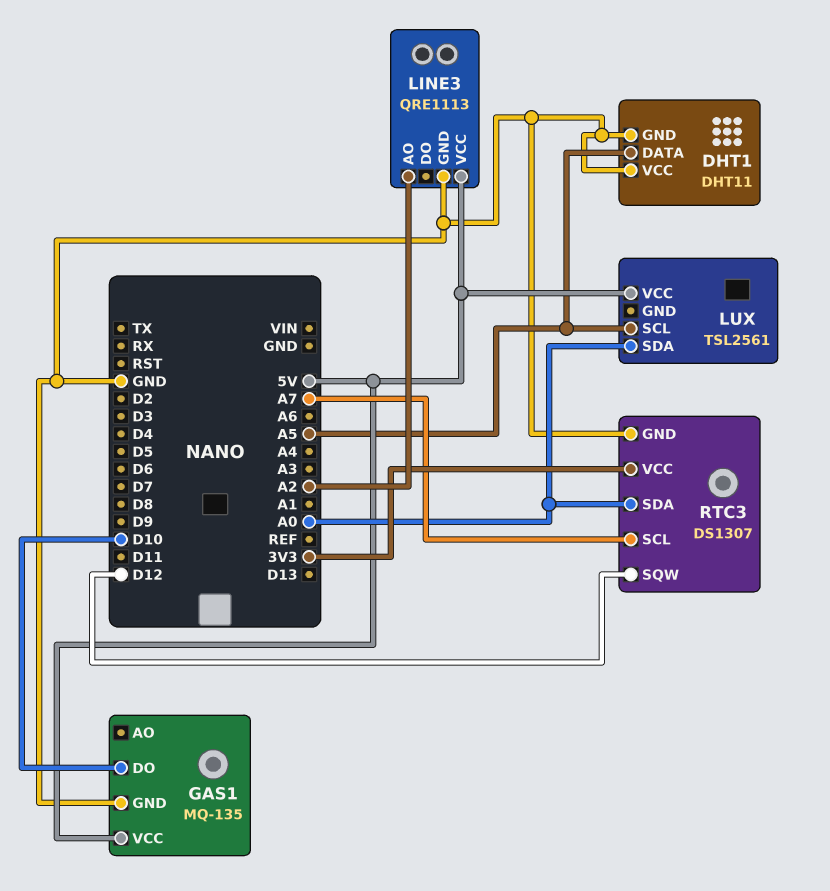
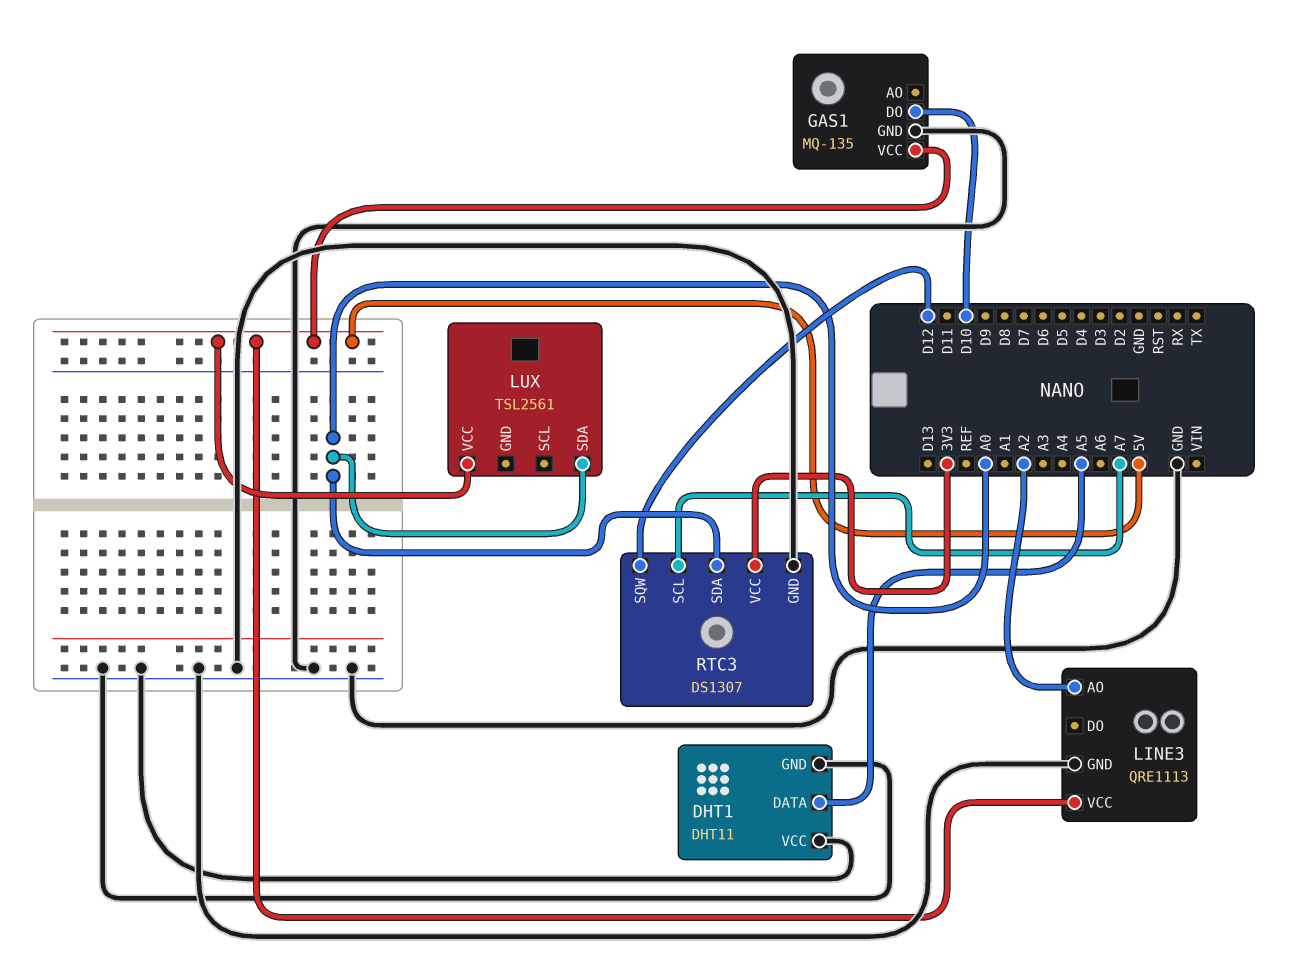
LUX pin SCL: A5 -> none

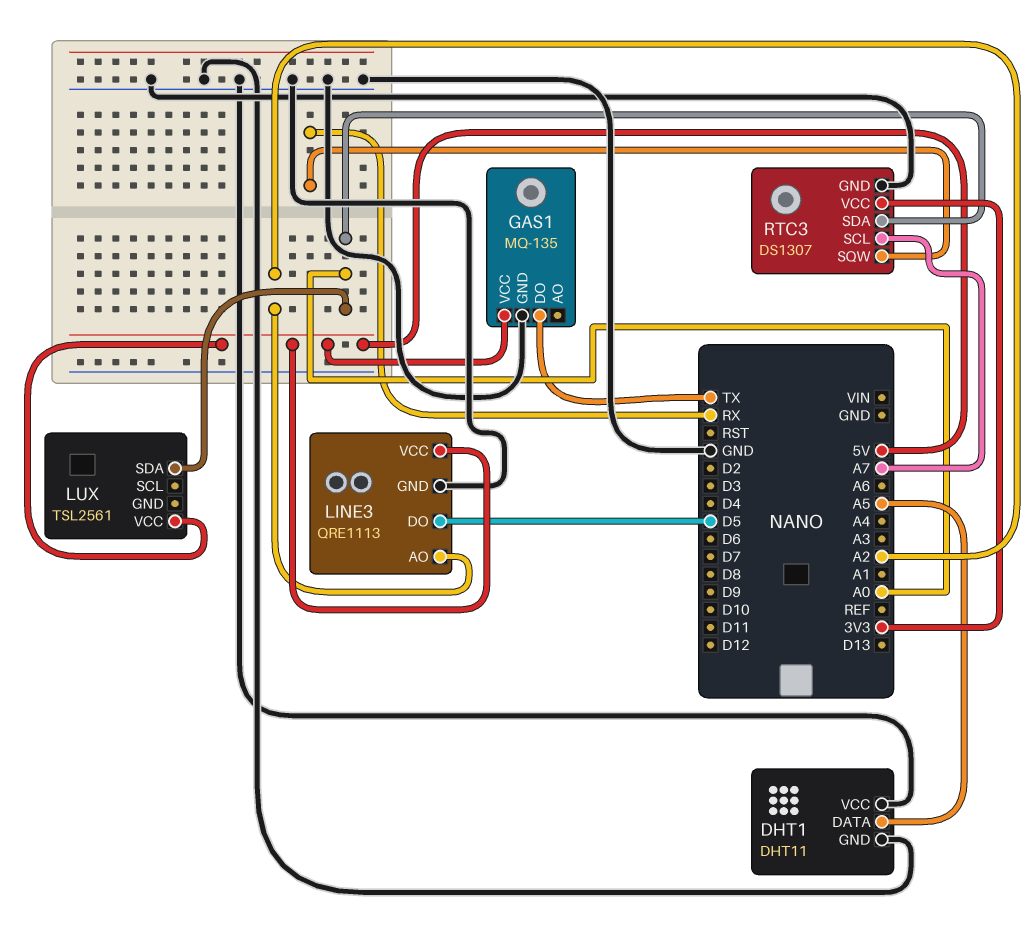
GAS1 pin DO: D10 -> TX
LINE3 pin DO: none -> D5
RTC3 pin SQW: D12 -> RX

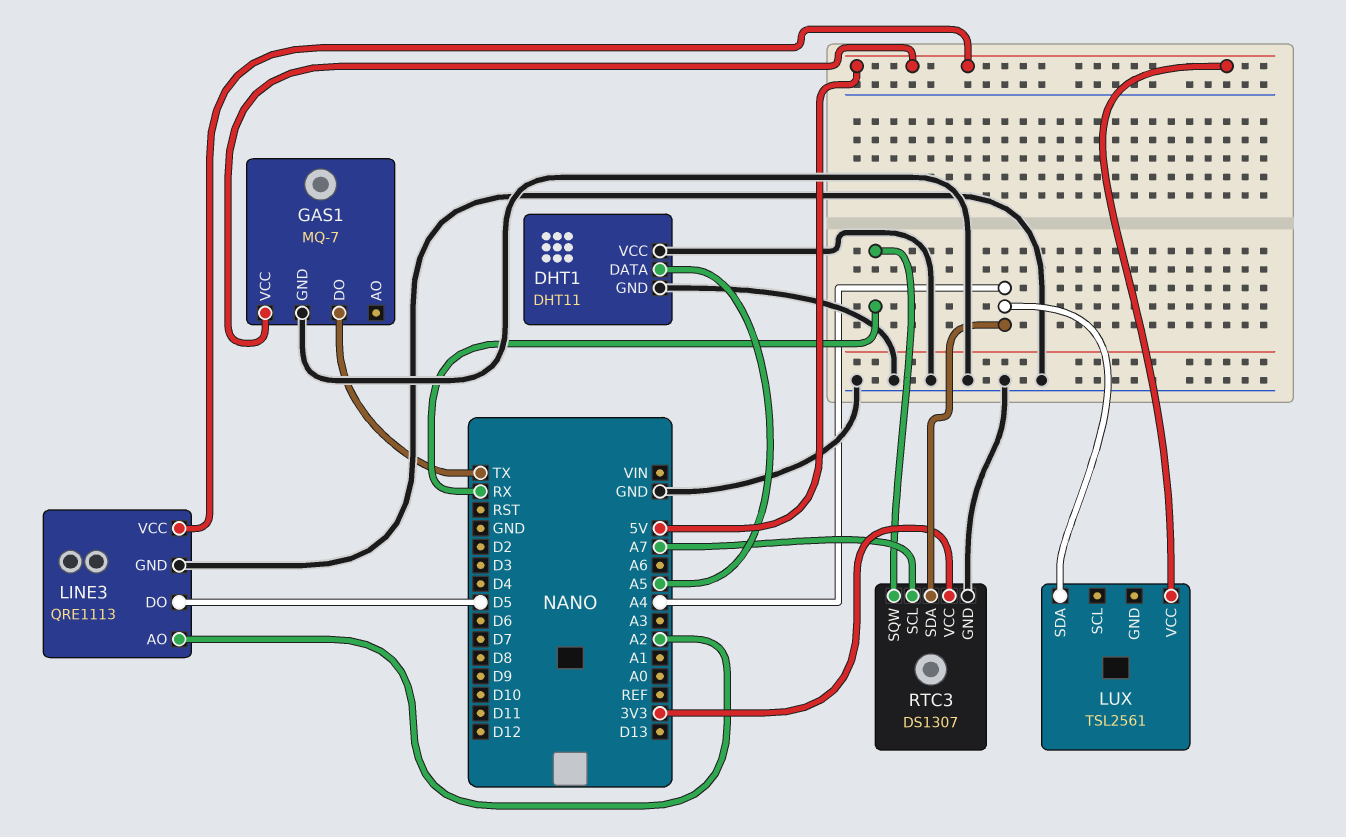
GAS1: MQ-135 -> MQ-7
LUX pin SDA: A0 -> A4
RTC3 pin SDA: A0 -> A4

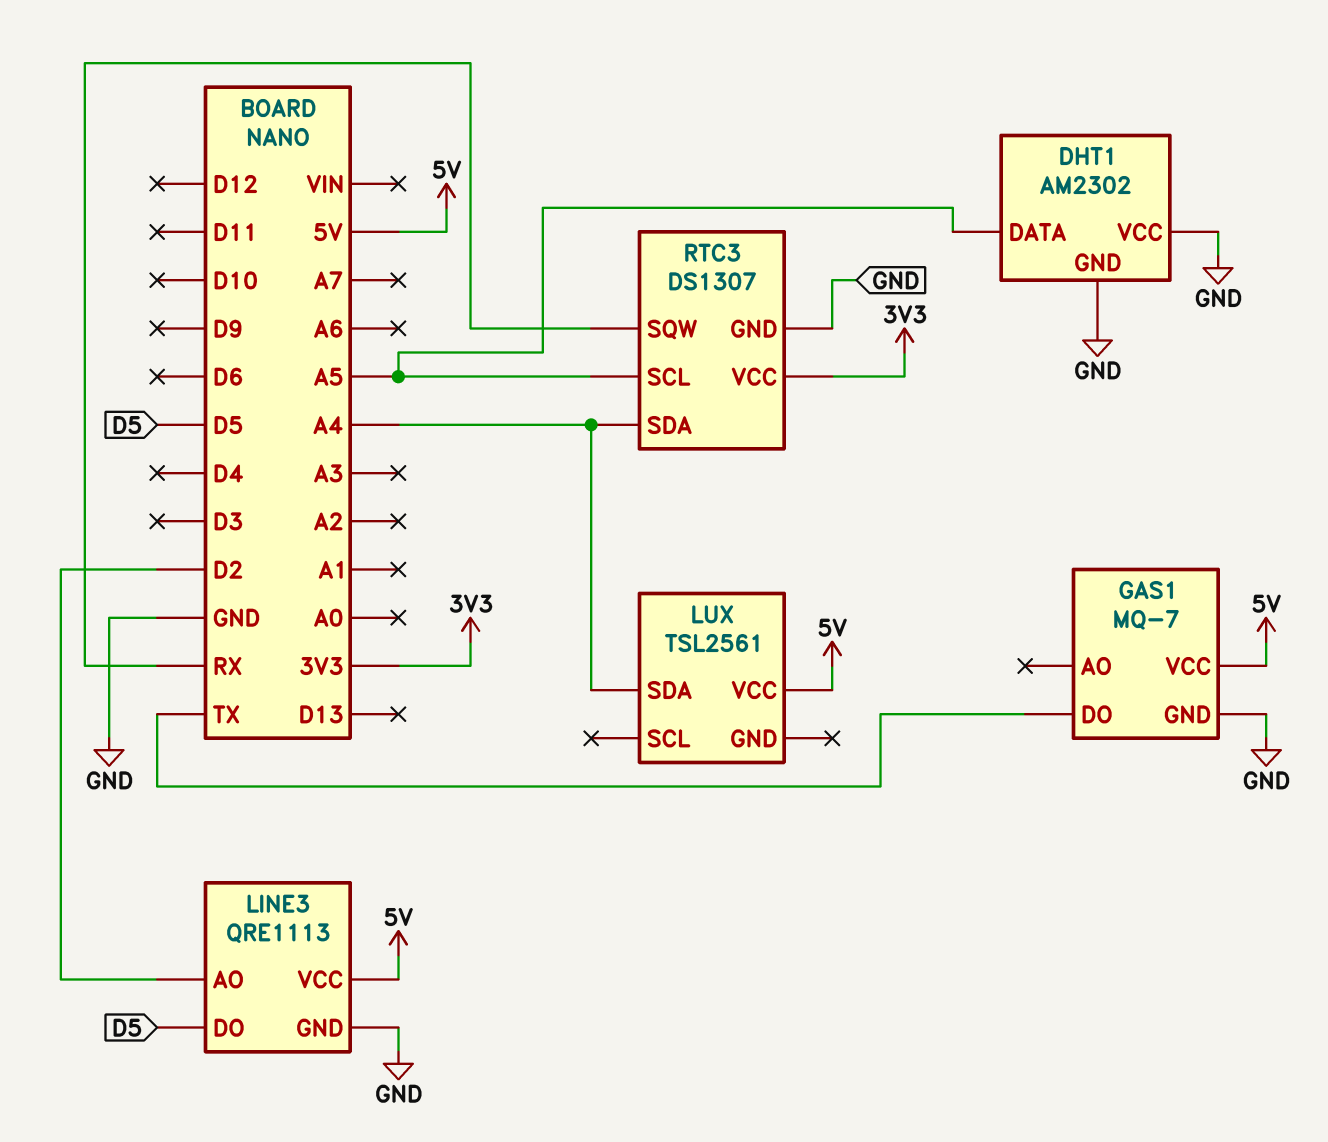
DHT1: DHT11 -> AM2302
LINE3 pin AO: A2 -> D2
RTC3 pin SCL: A7 -> A5

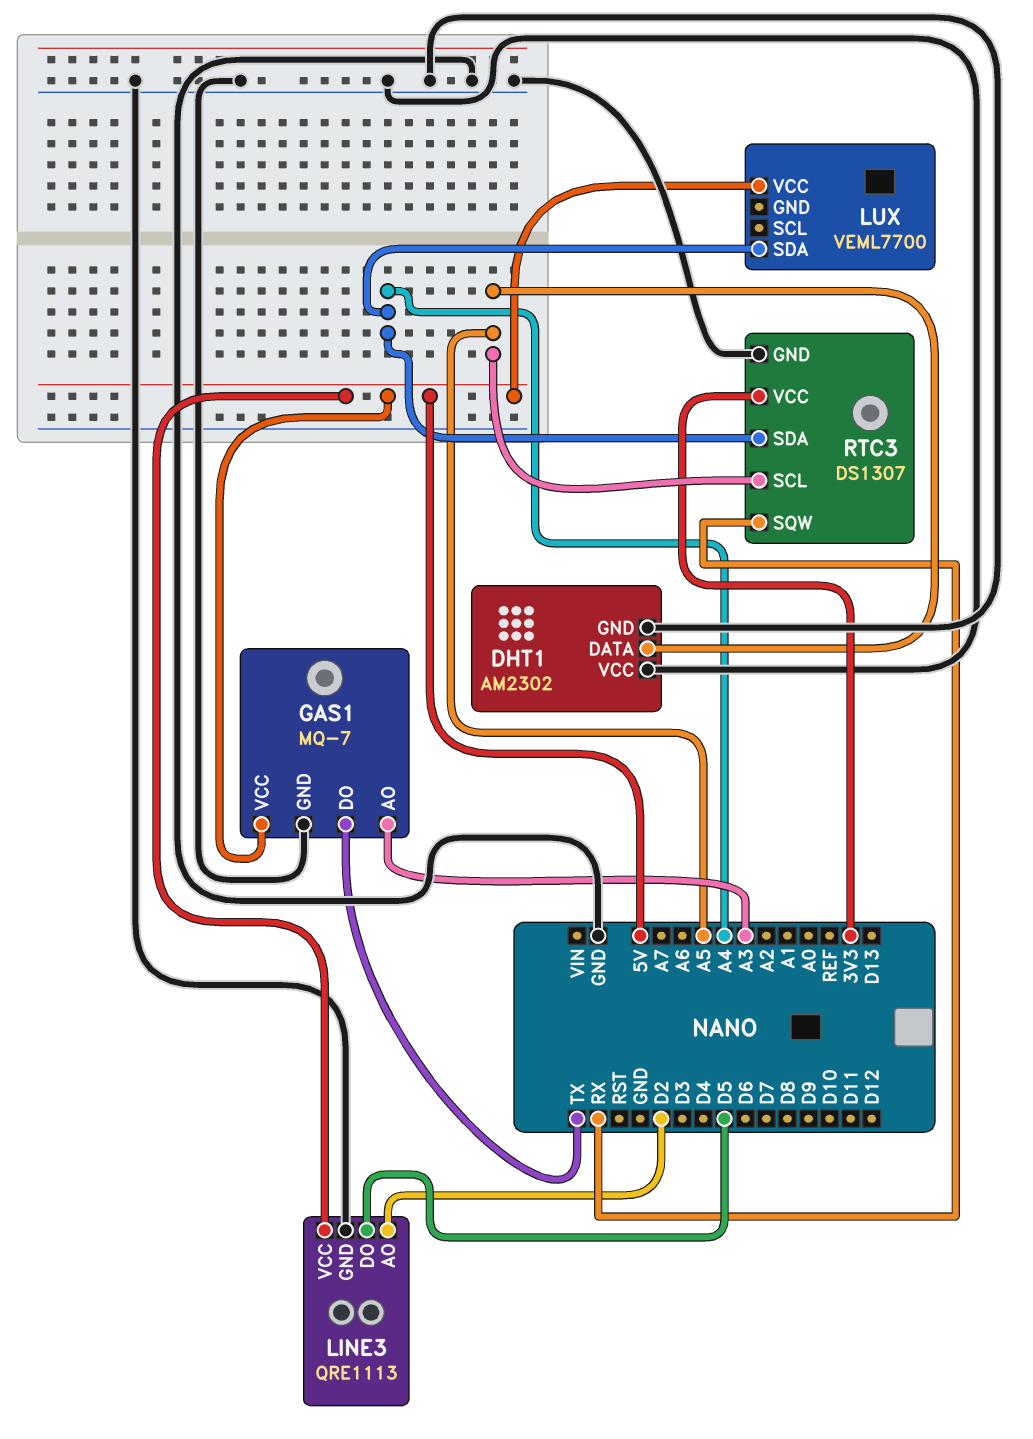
GAS1 pin AO: none -> A3
LUX: TSL2561 -> VEML7700

